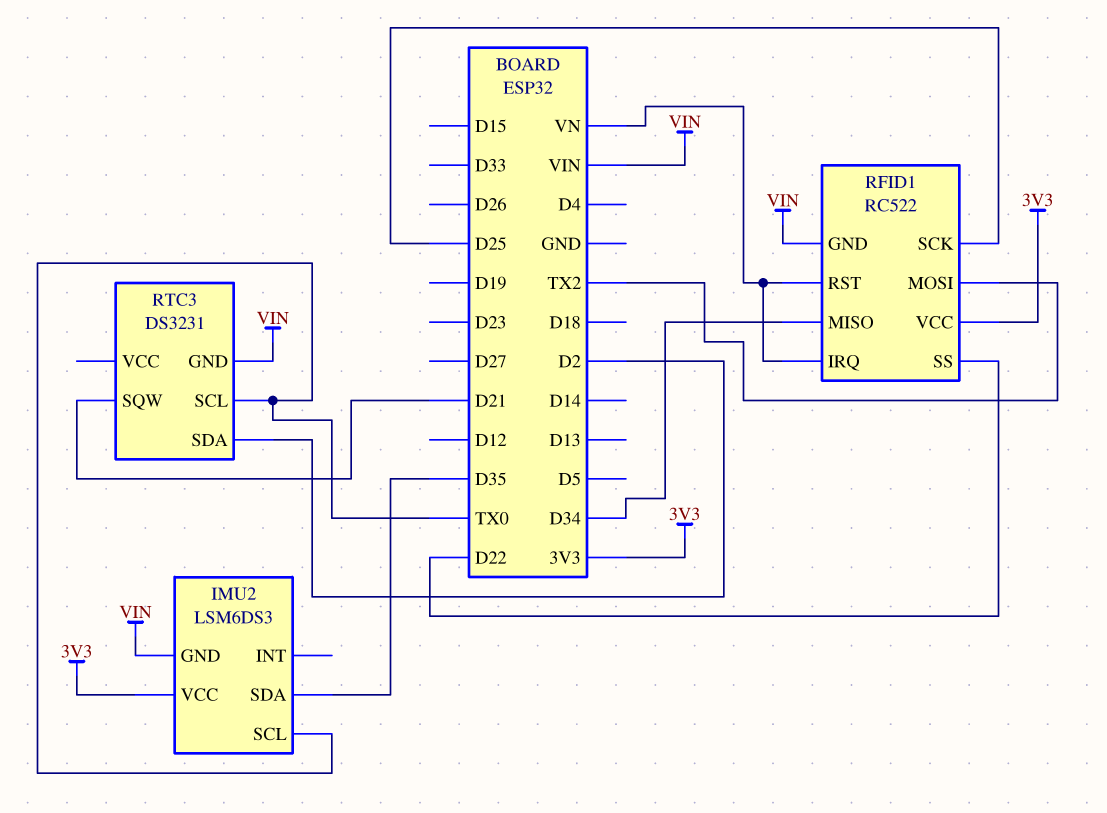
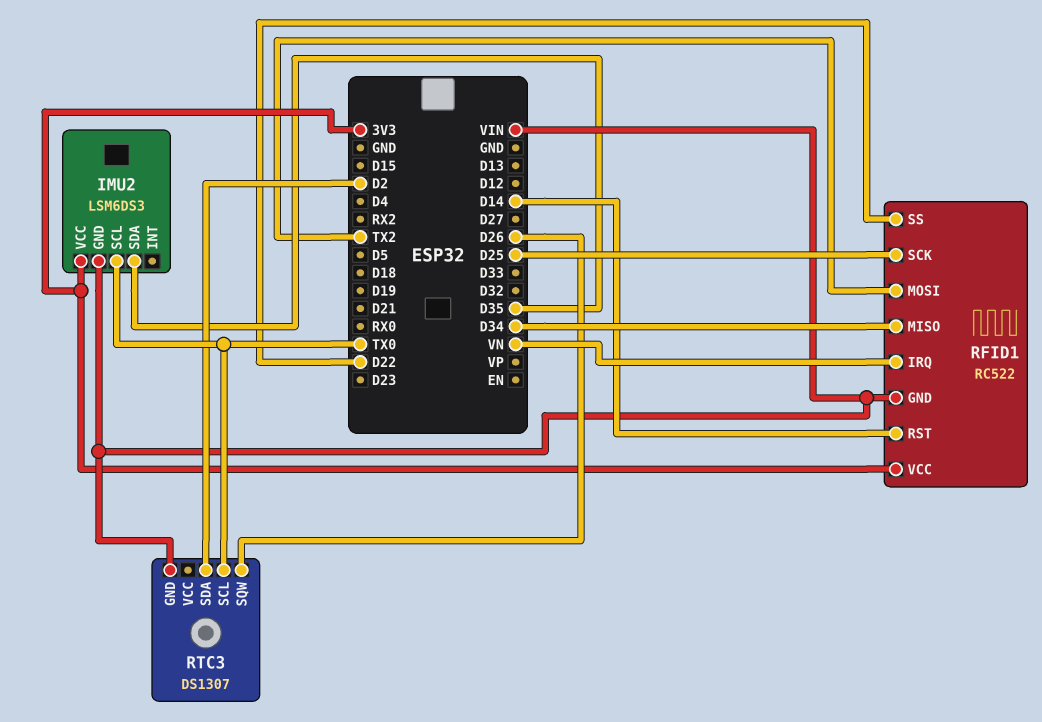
RFID1 pin RST: VN -> D14
RTC3: DS3231 -> DS1307
RTC3 pin SQW: D21 -> D26

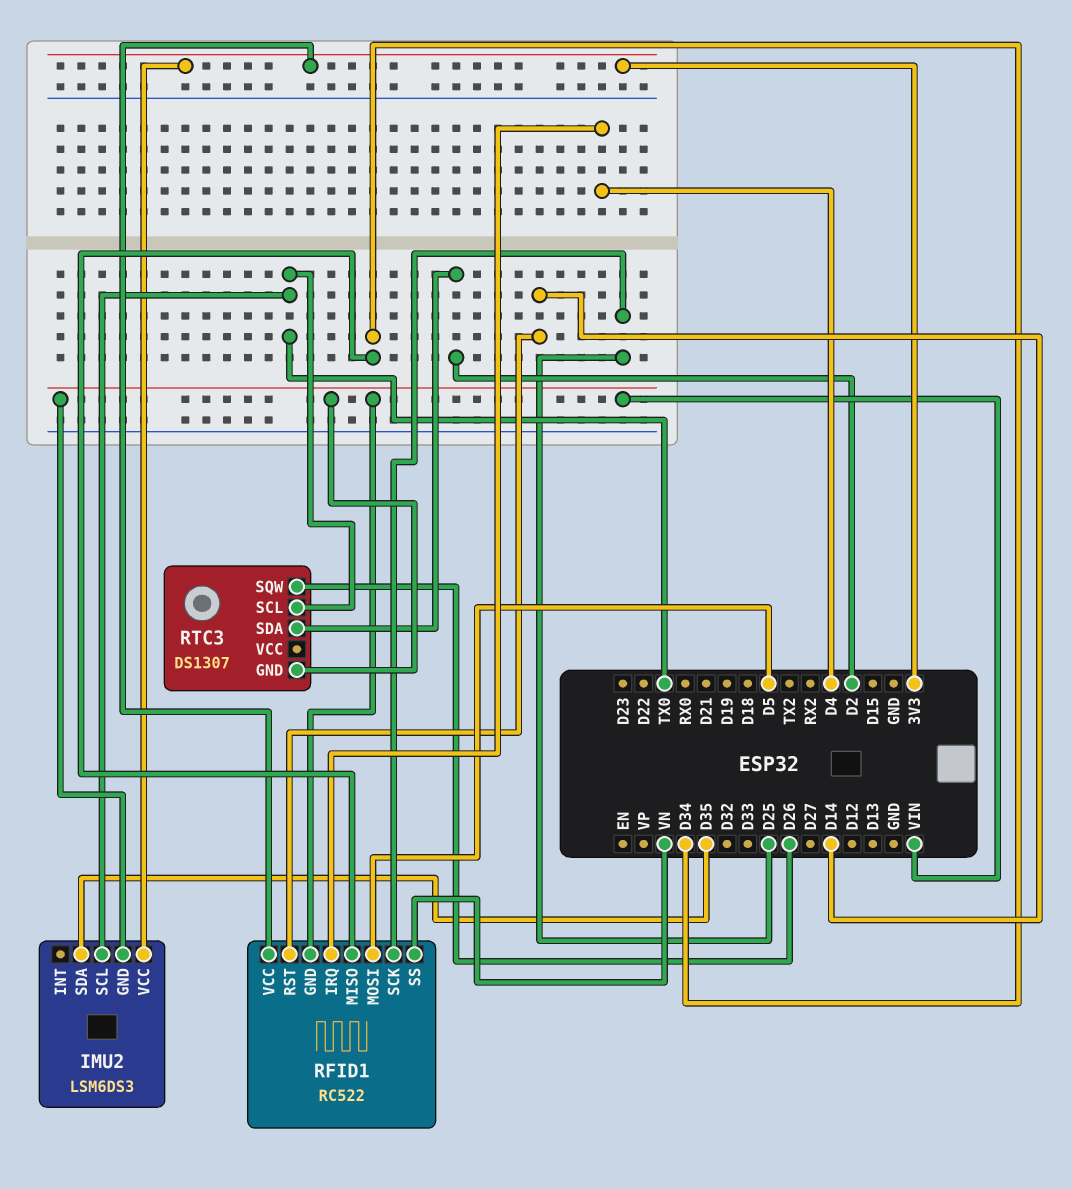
RFID1 pin IRQ: VN -> D4
RFID1 pin MOSI: TX2 -> D5
RFID1 pin SS: D22 -> VN

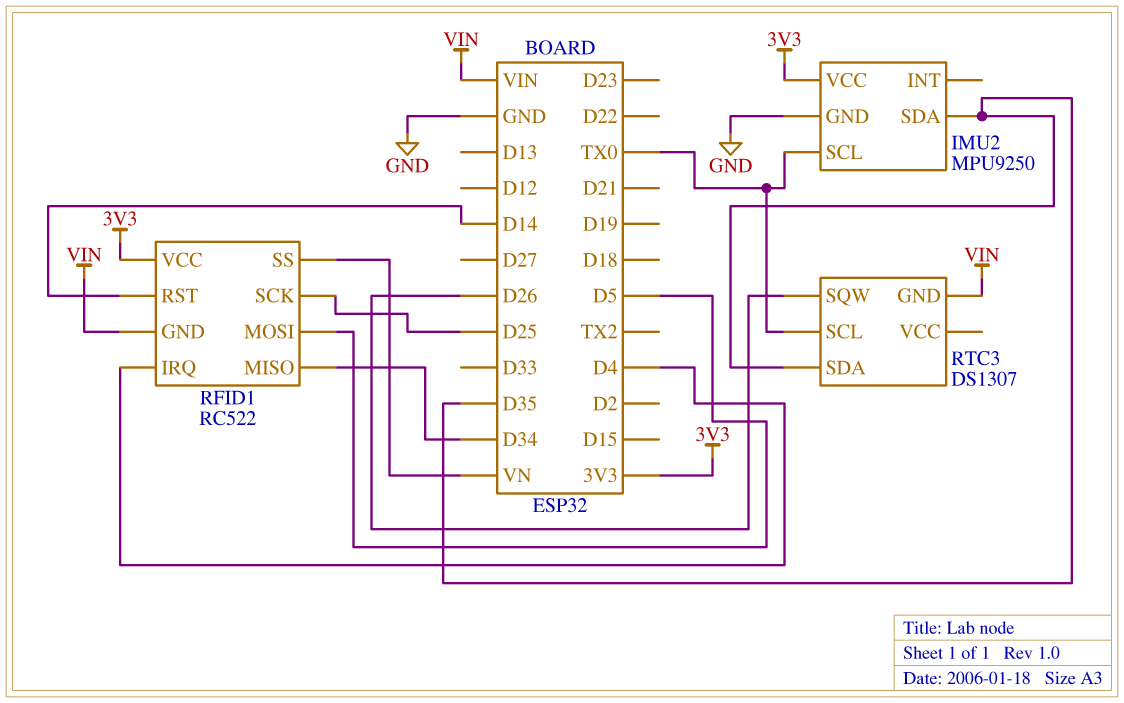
IMU2: LSM6DS3 -> MPU9250
IMU2 pin GND: VIN -> GND
RTC3 pin SDA: D2 -> D35

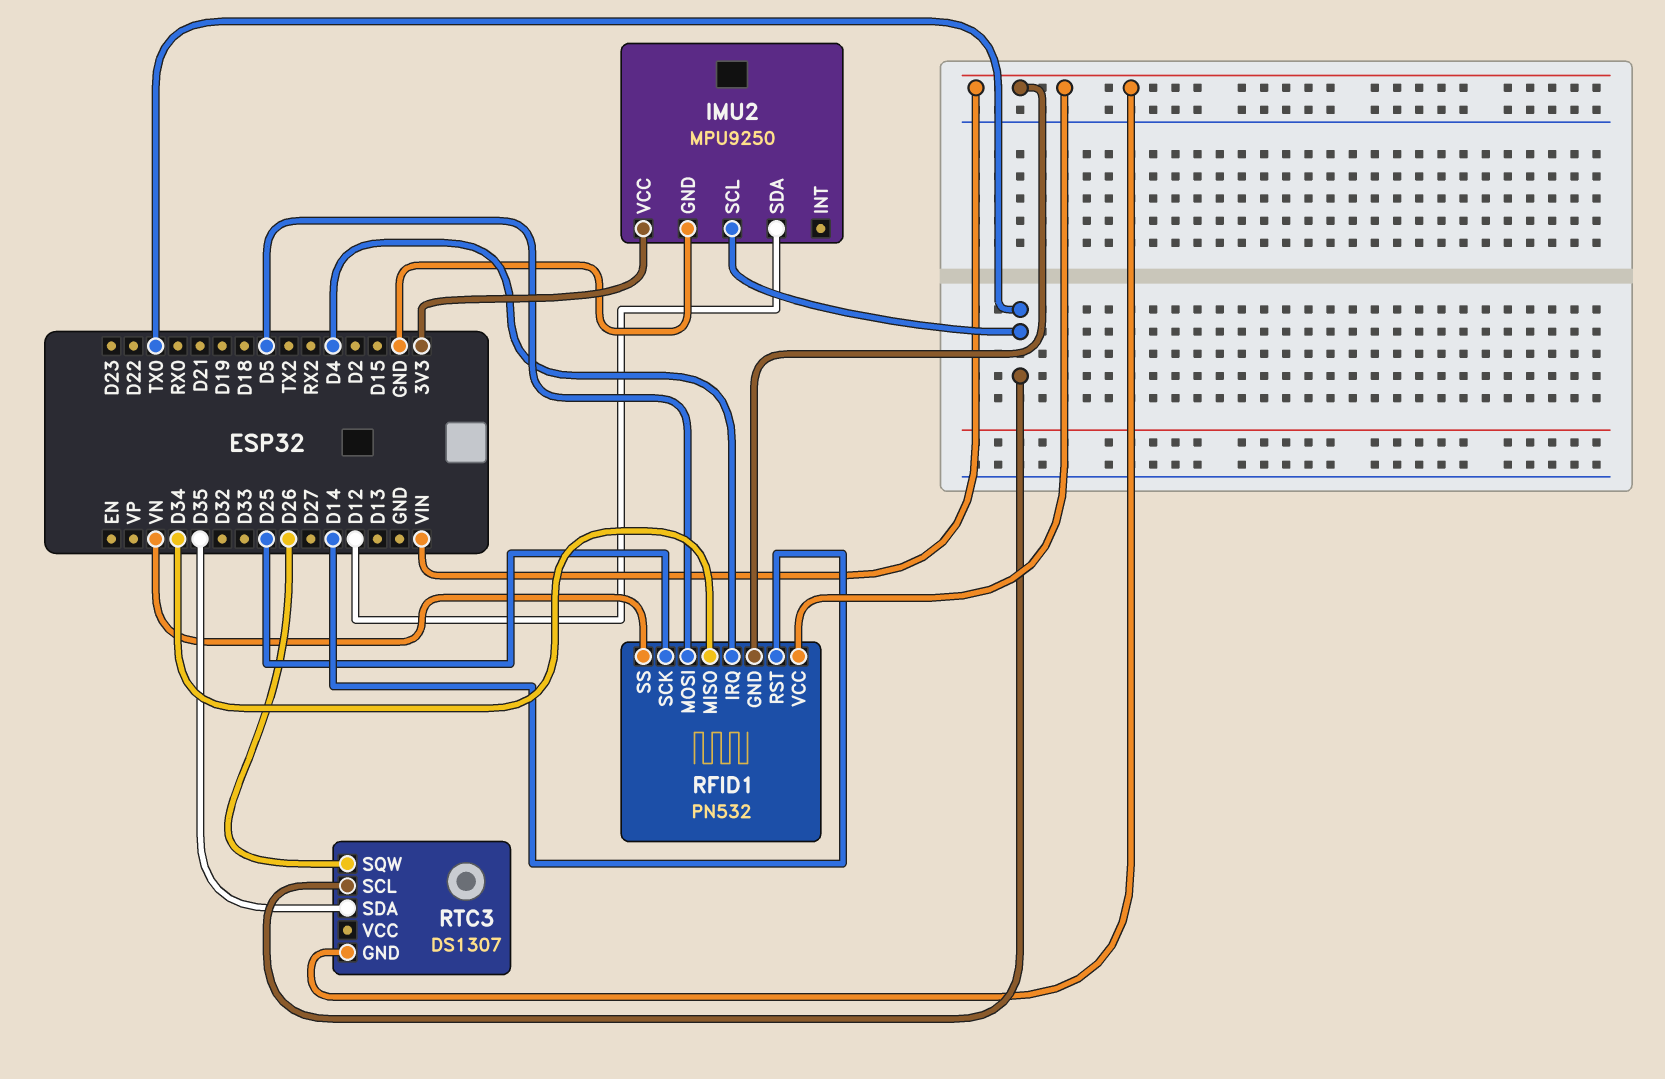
IMU2 pin SDA: D35 -> D12
RFID1: RC522 -> PN532
RFID1 pin VCC: 3V3 -> VIN

